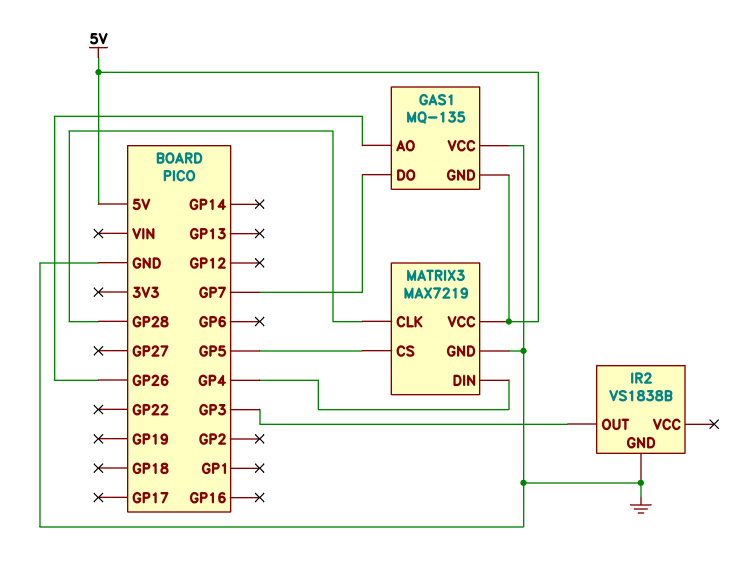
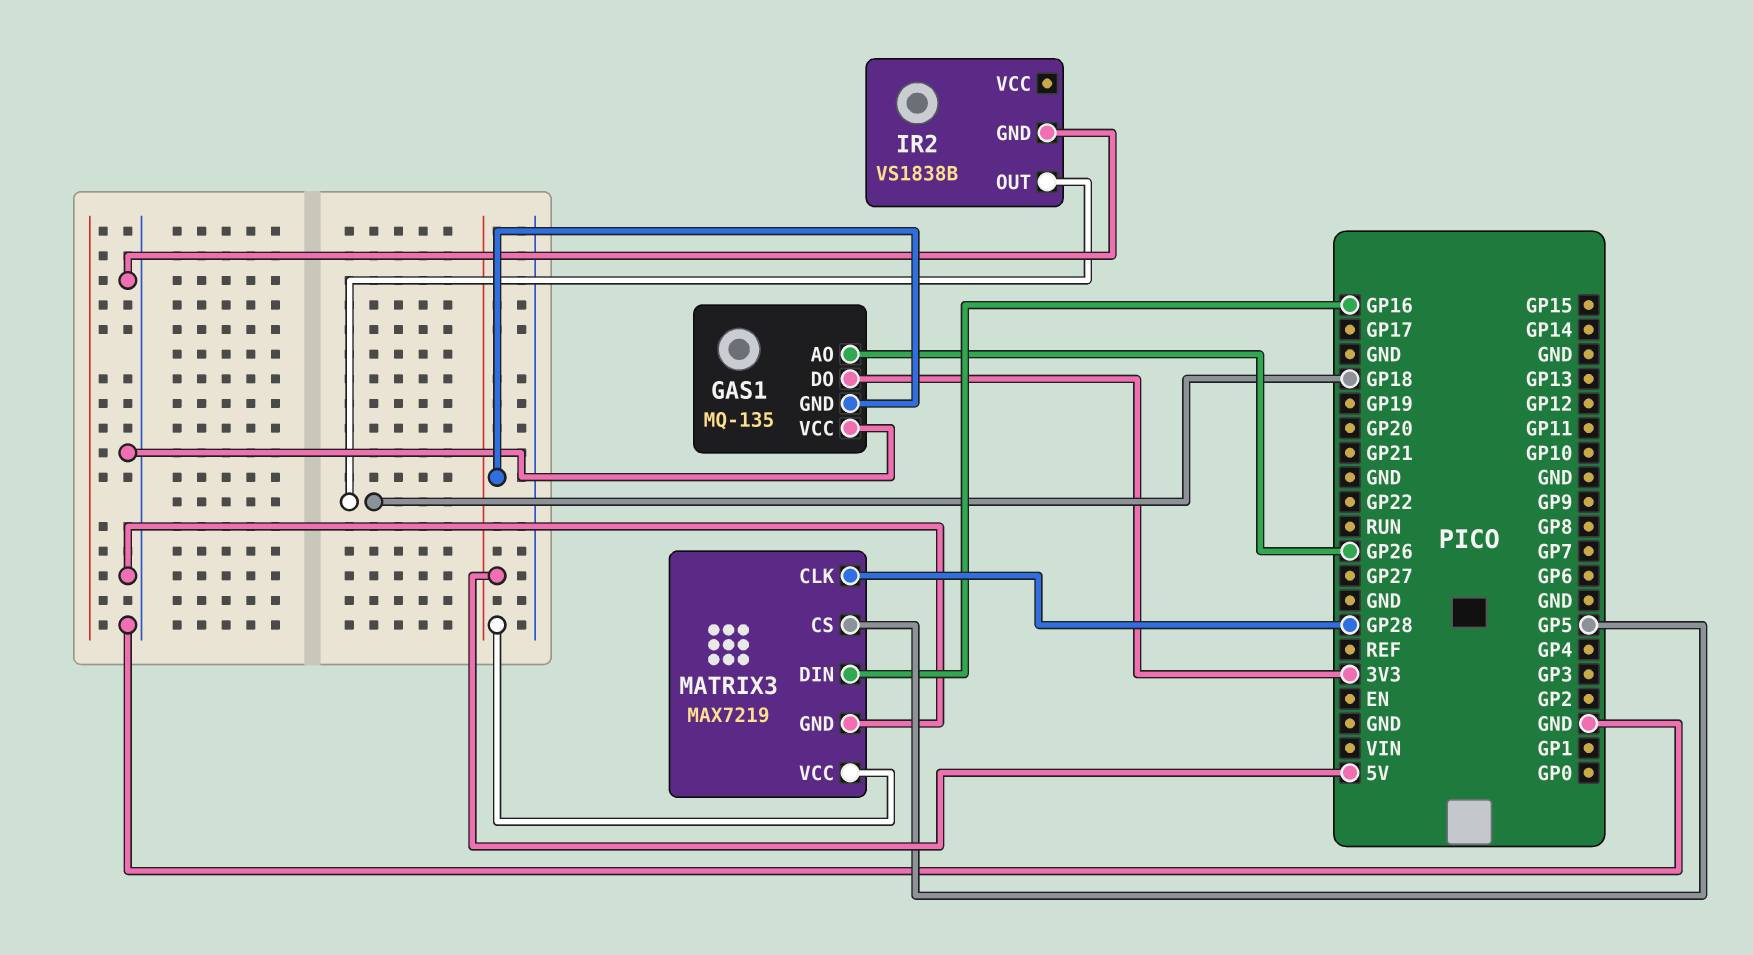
GAS1 pin DO: GP7 -> 3V3
IR2 pin OUT: GP3 -> GP18
MATRIX3 pin DIN: GP4 -> GP16

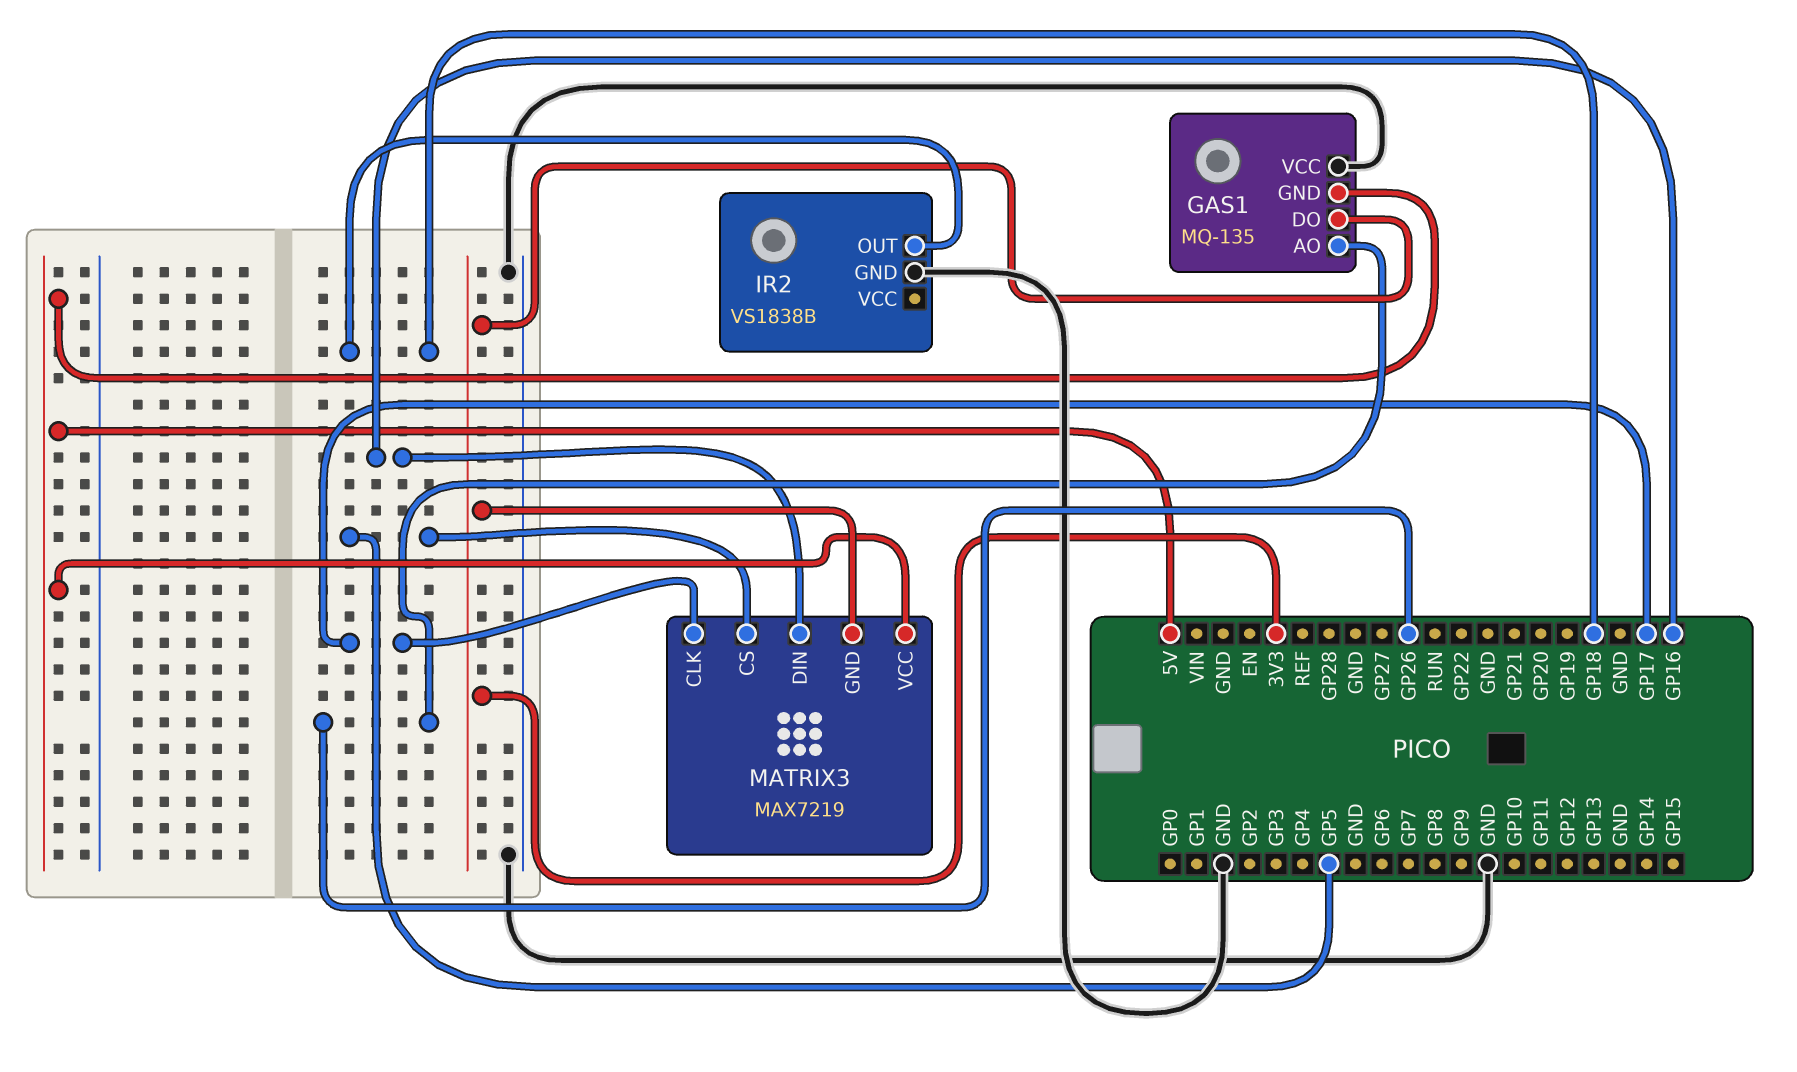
MATRIX3 pin CLK: GP28 -> GP17
MATRIX3 pin GND: GND -> 3V3

